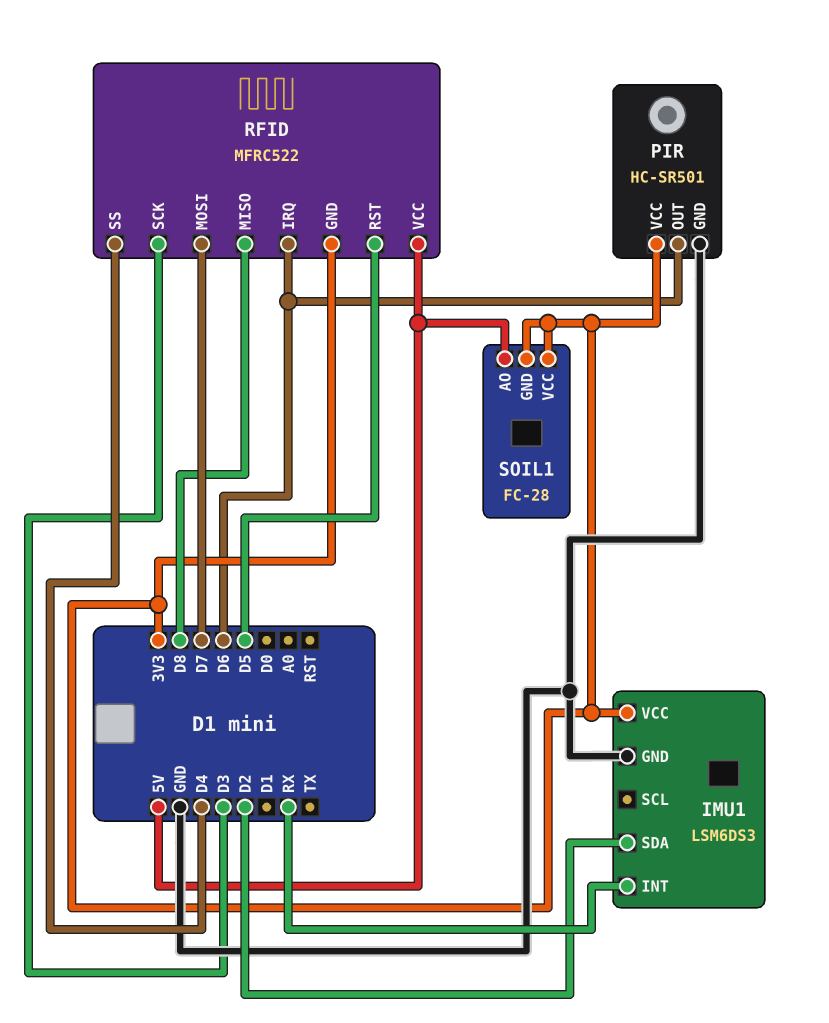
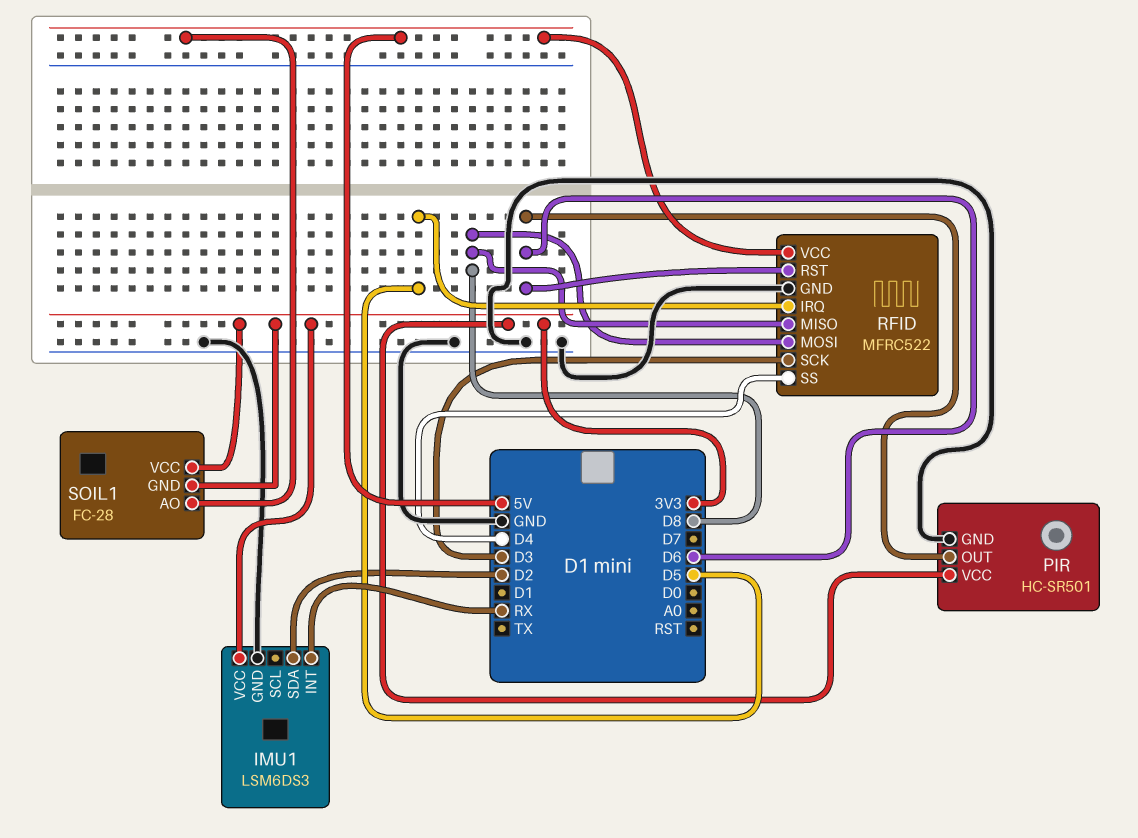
RFID pin GND: 3V3 -> GND
RFID pin IRQ: D6 -> D5
RFID pin MOSI: D7 -> D8
RFID pin RST: D5 -> D6

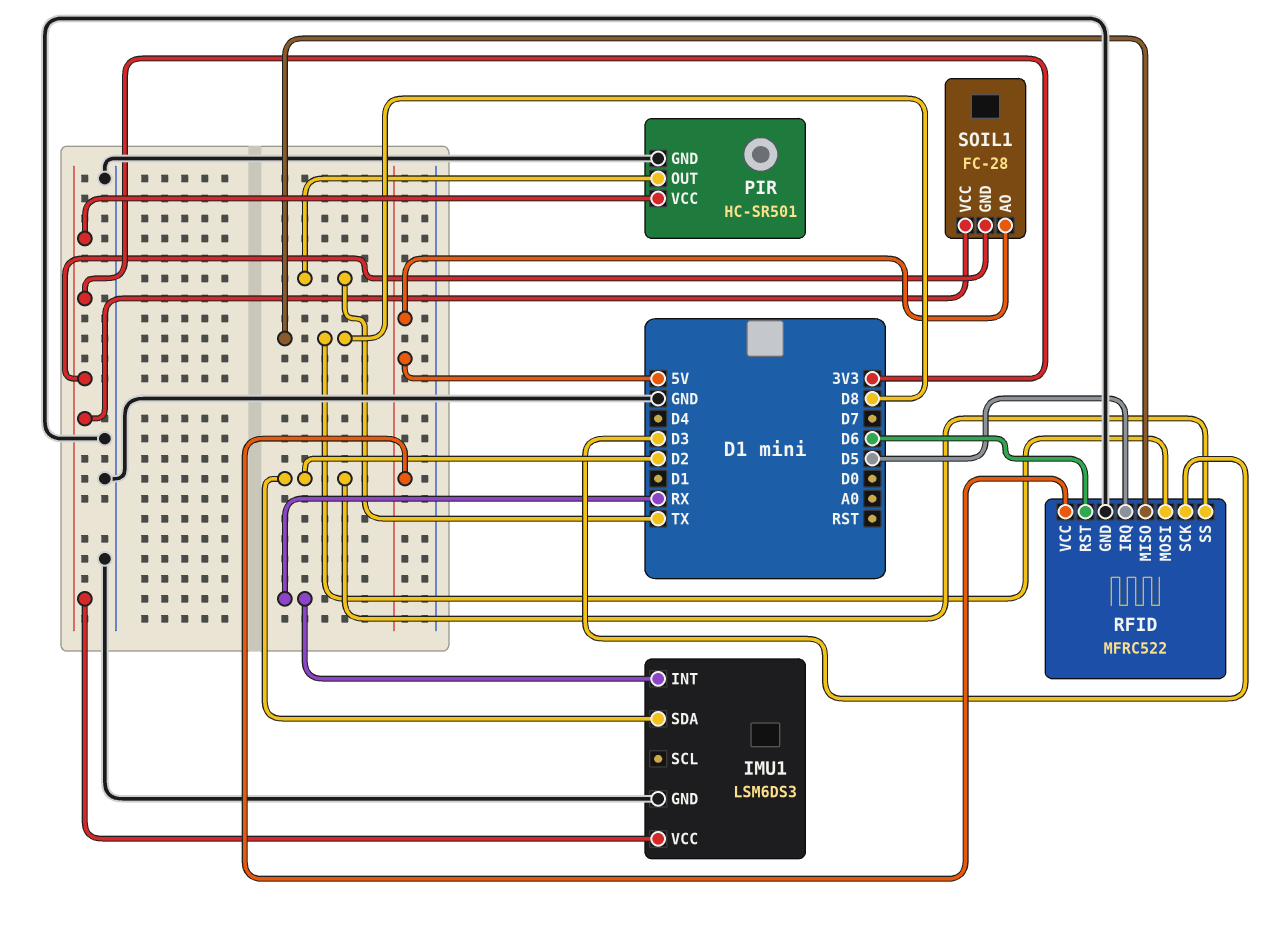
PIR pin OUT: D6 -> TX
RFID pin SS: D4 -> D2

